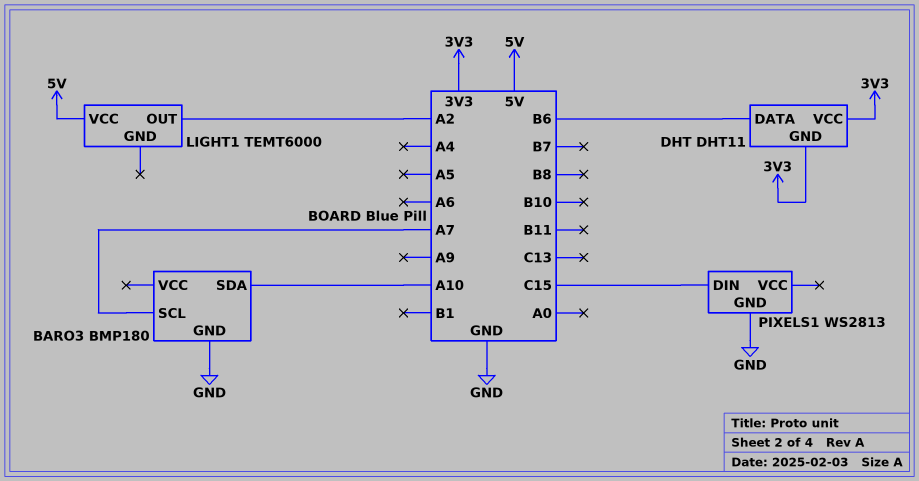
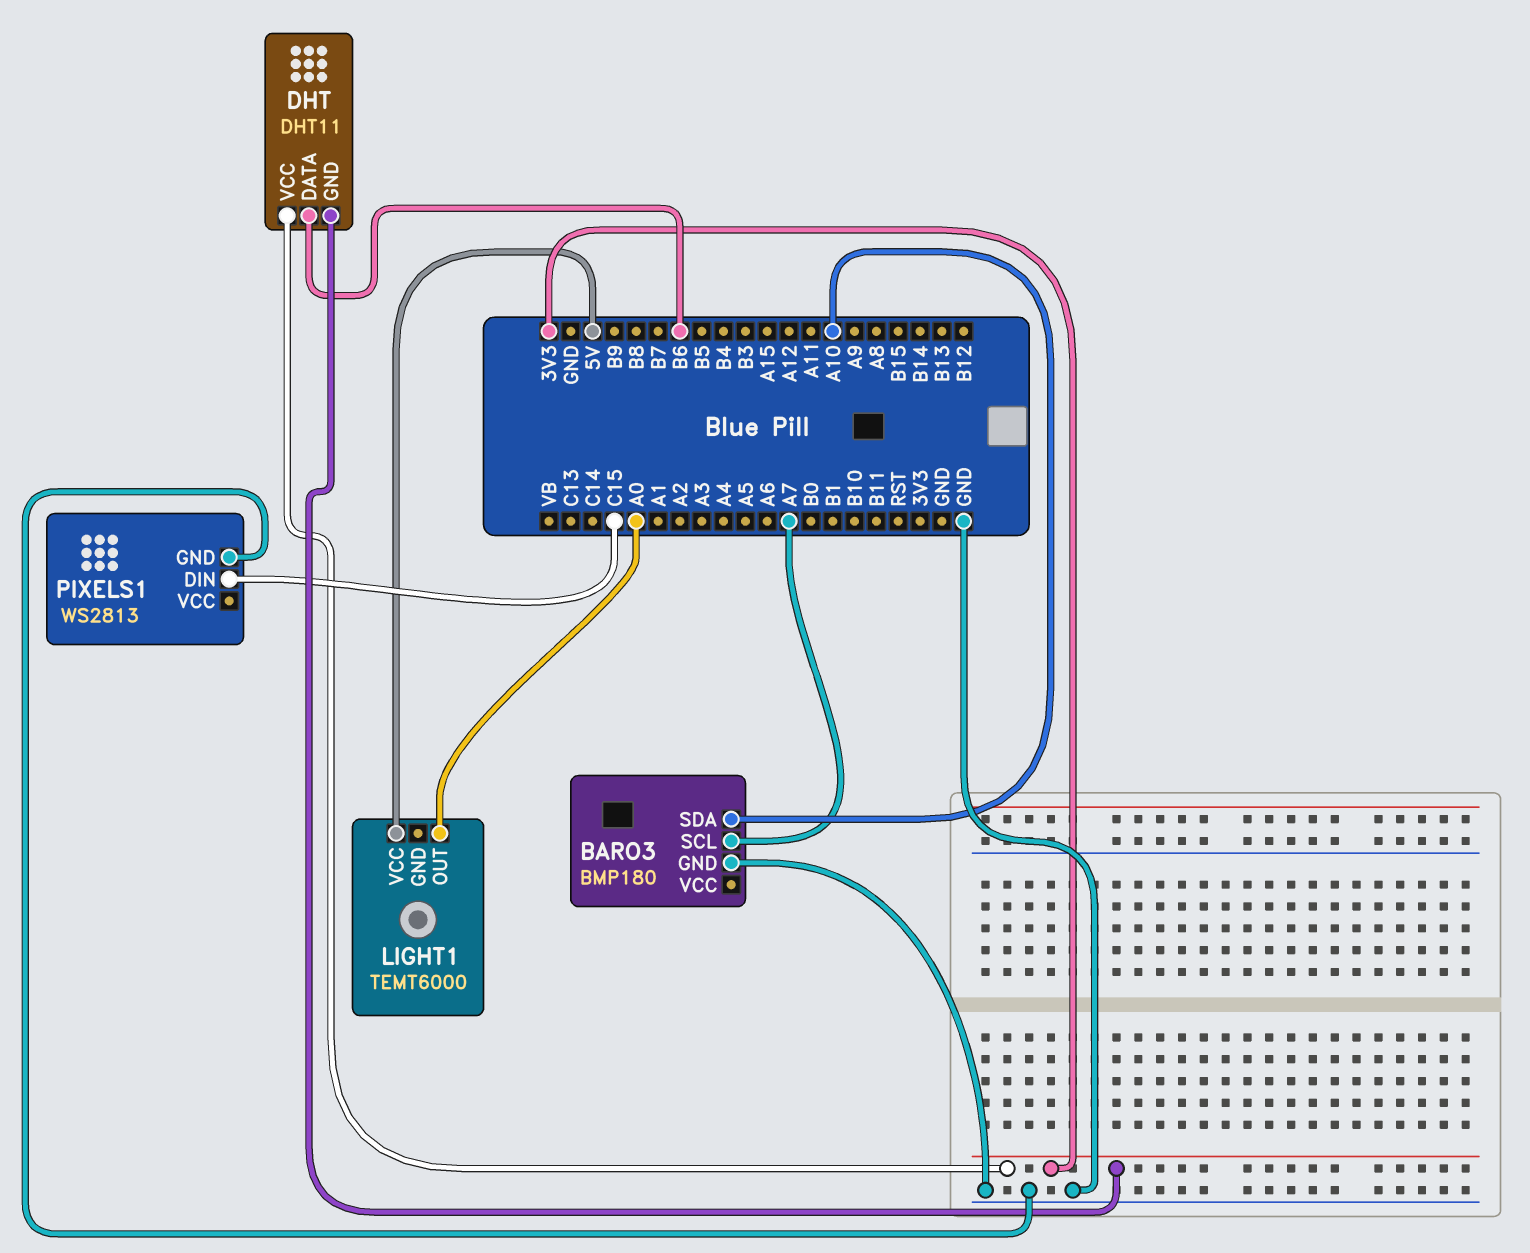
LIGHT1 pin OUT: A2 -> A0

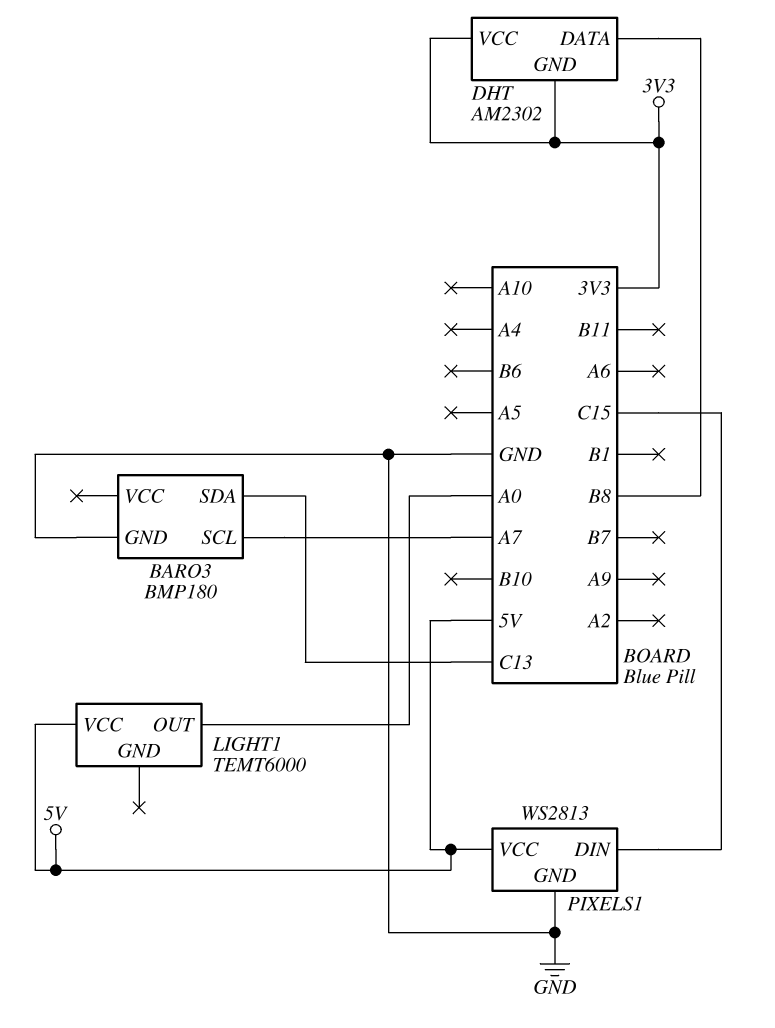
BARO3 pin SDA: A10 -> C13
DHT: DHT11 -> AM2302
DHT pin DATA: B6 -> B8
PIXELS1 pin VCC: none -> 5V

